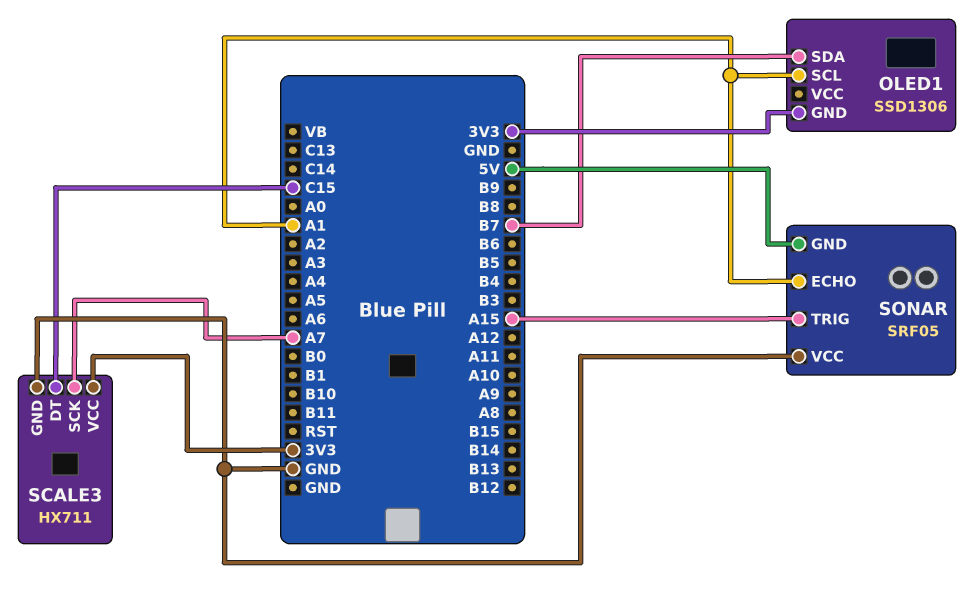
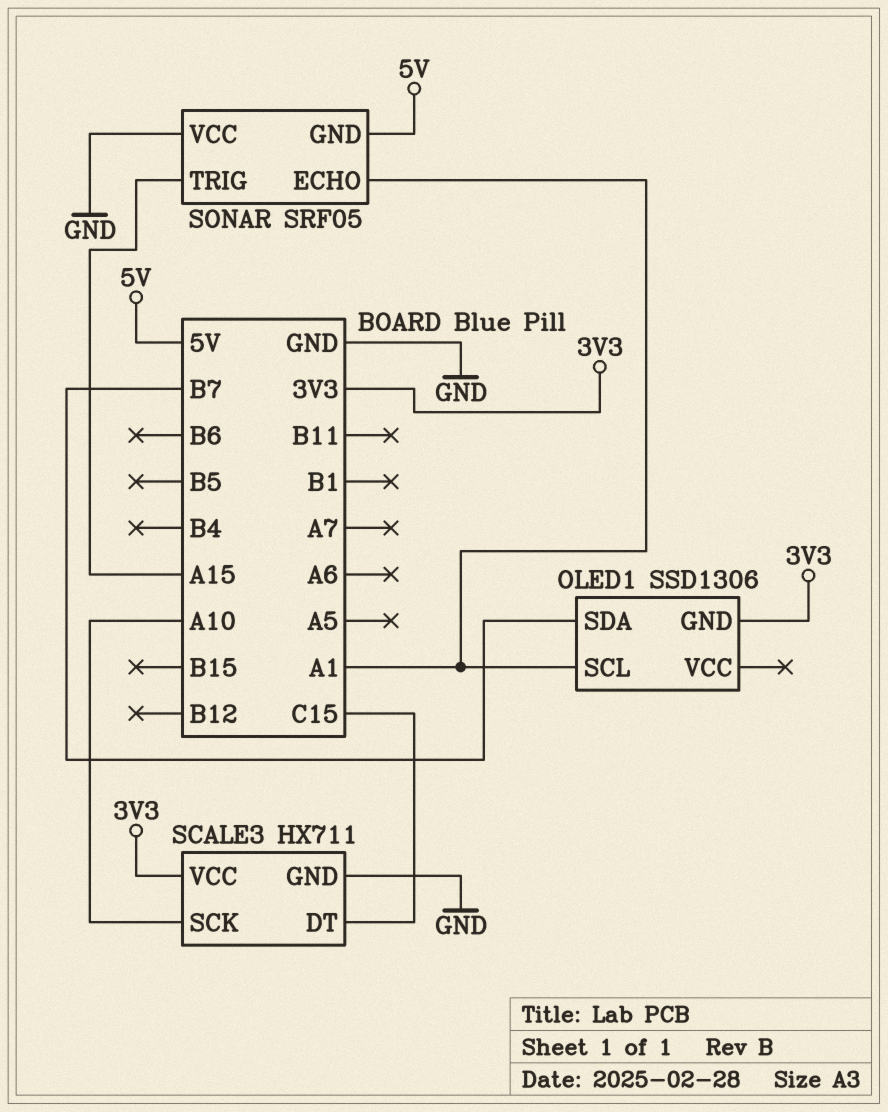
SCALE3 pin SCK: A7 -> A10

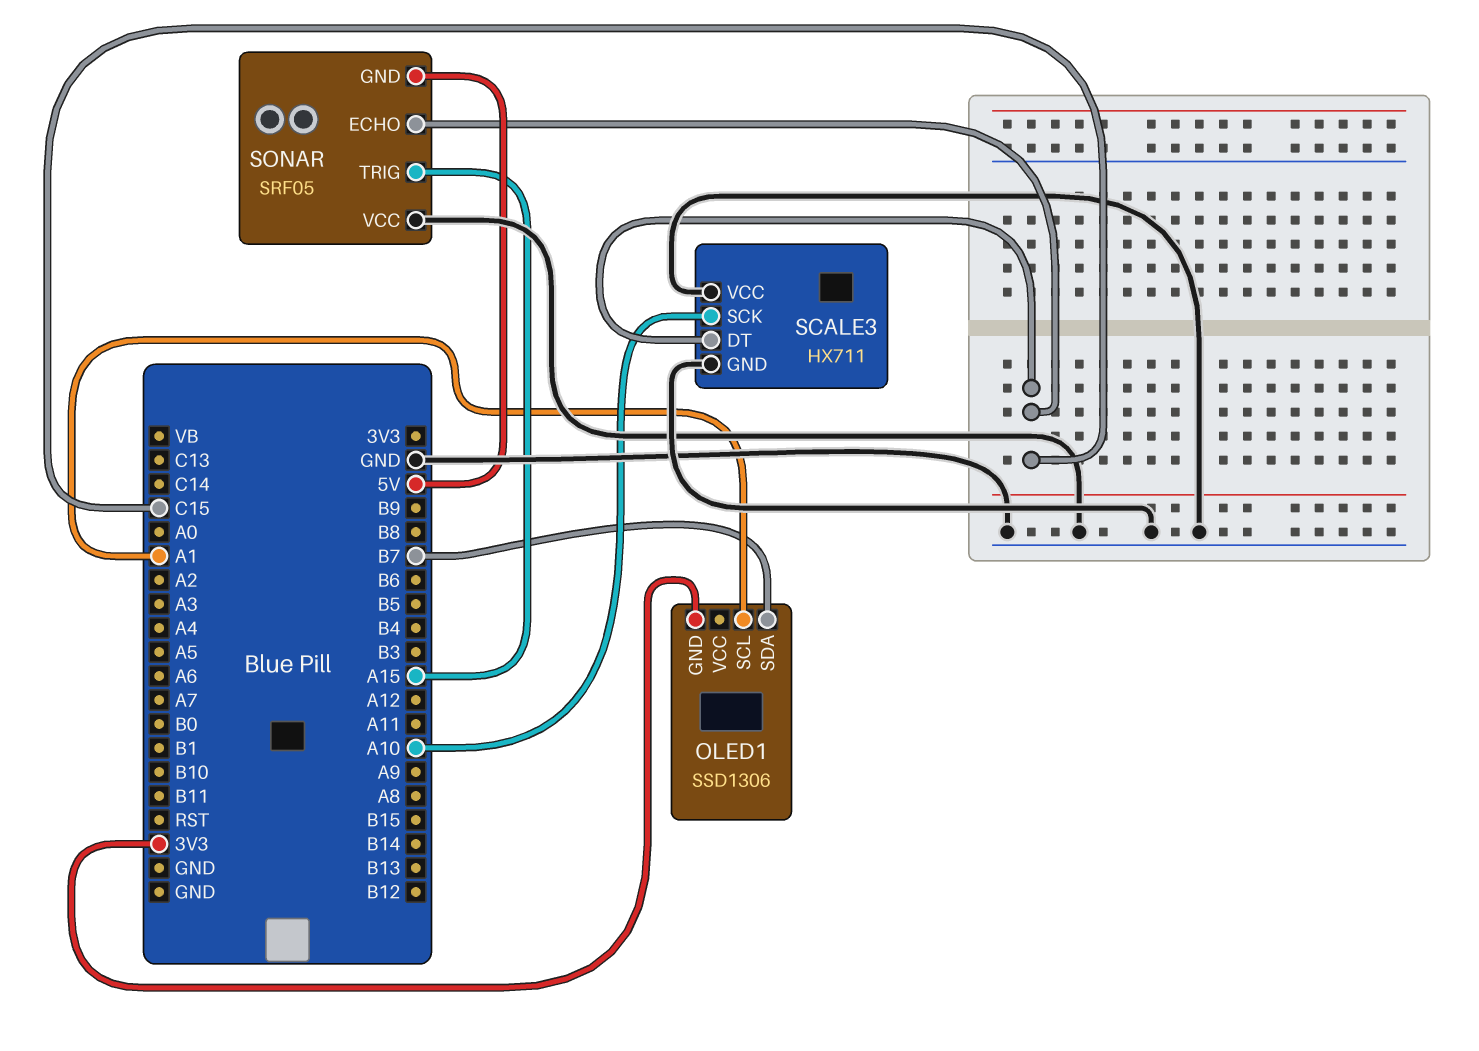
SCALE3 pin VCC: 3V3 -> GND
SONAR pin ECHO: A1 -> C15

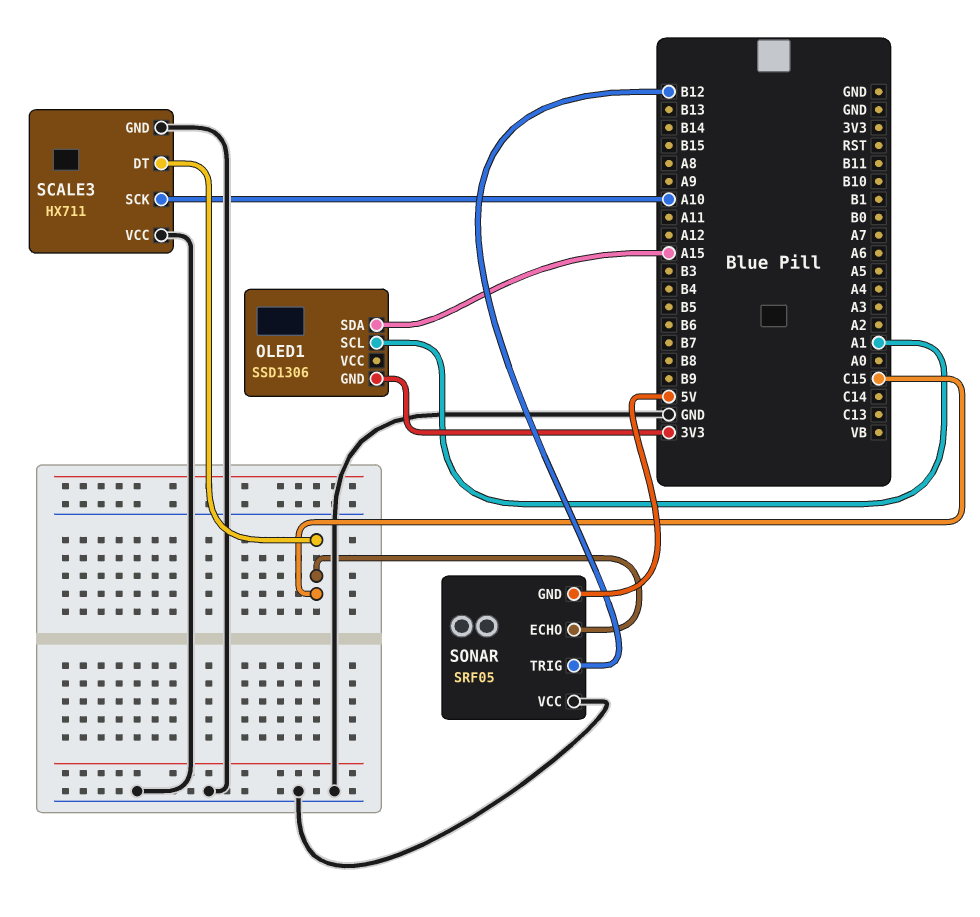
OLED1 pin SDA: B7 -> A15
SONAR pin TRIG: A15 -> B12

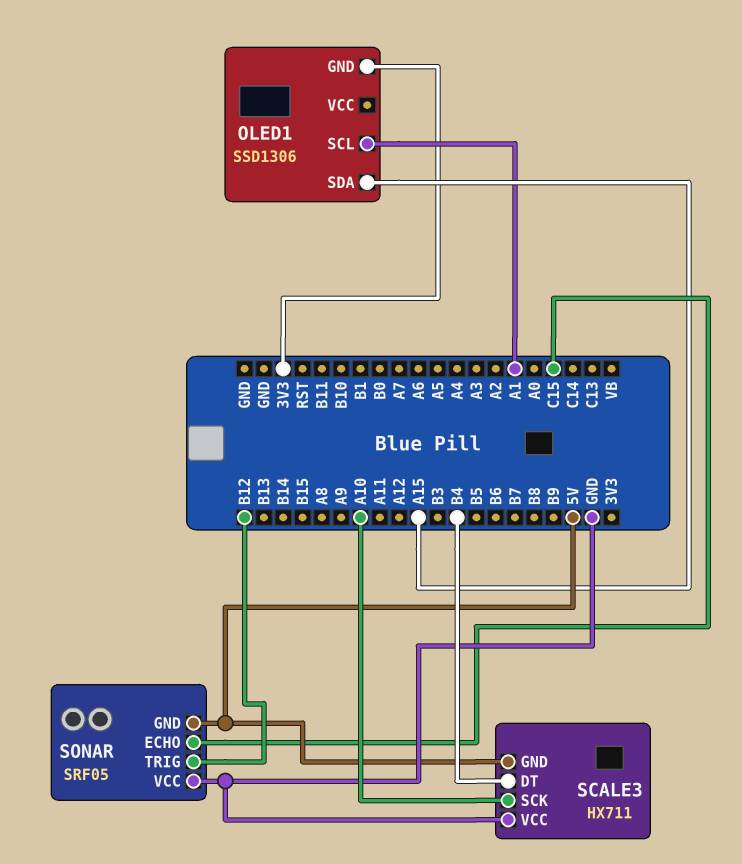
SCALE3 pin DT: C15 -> B4
SCALE3 pin GND: GND -> 5V

